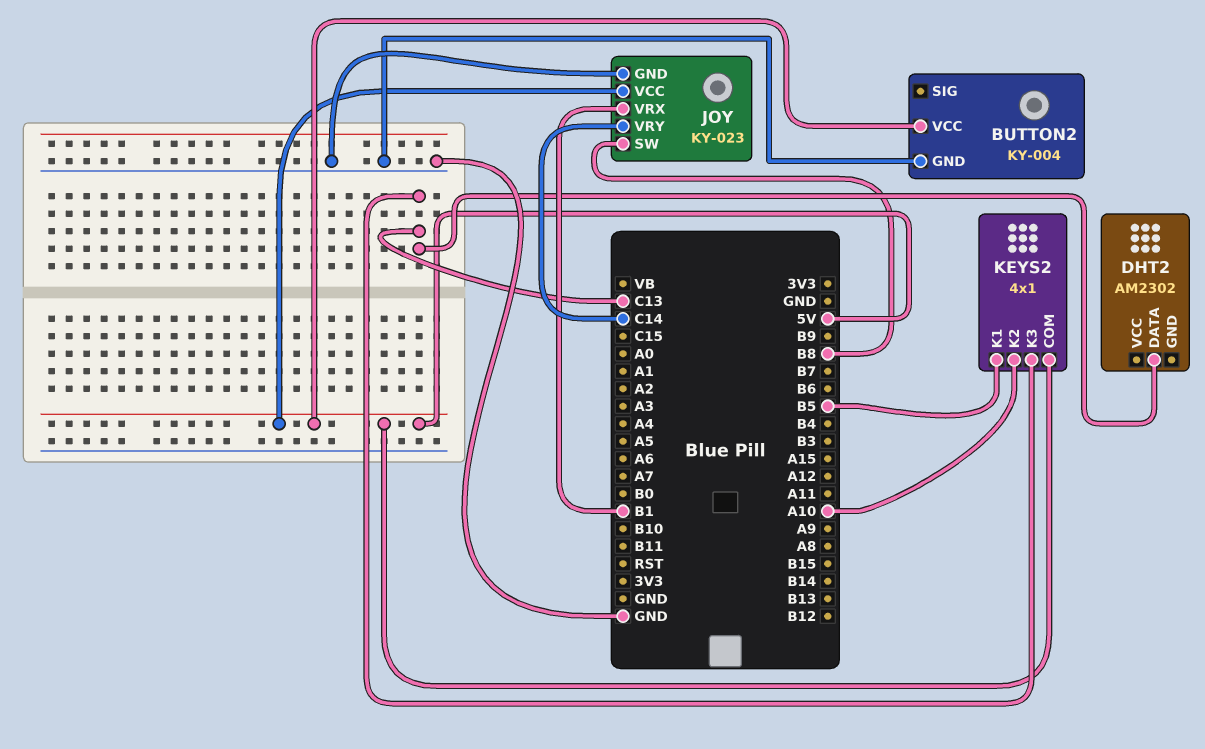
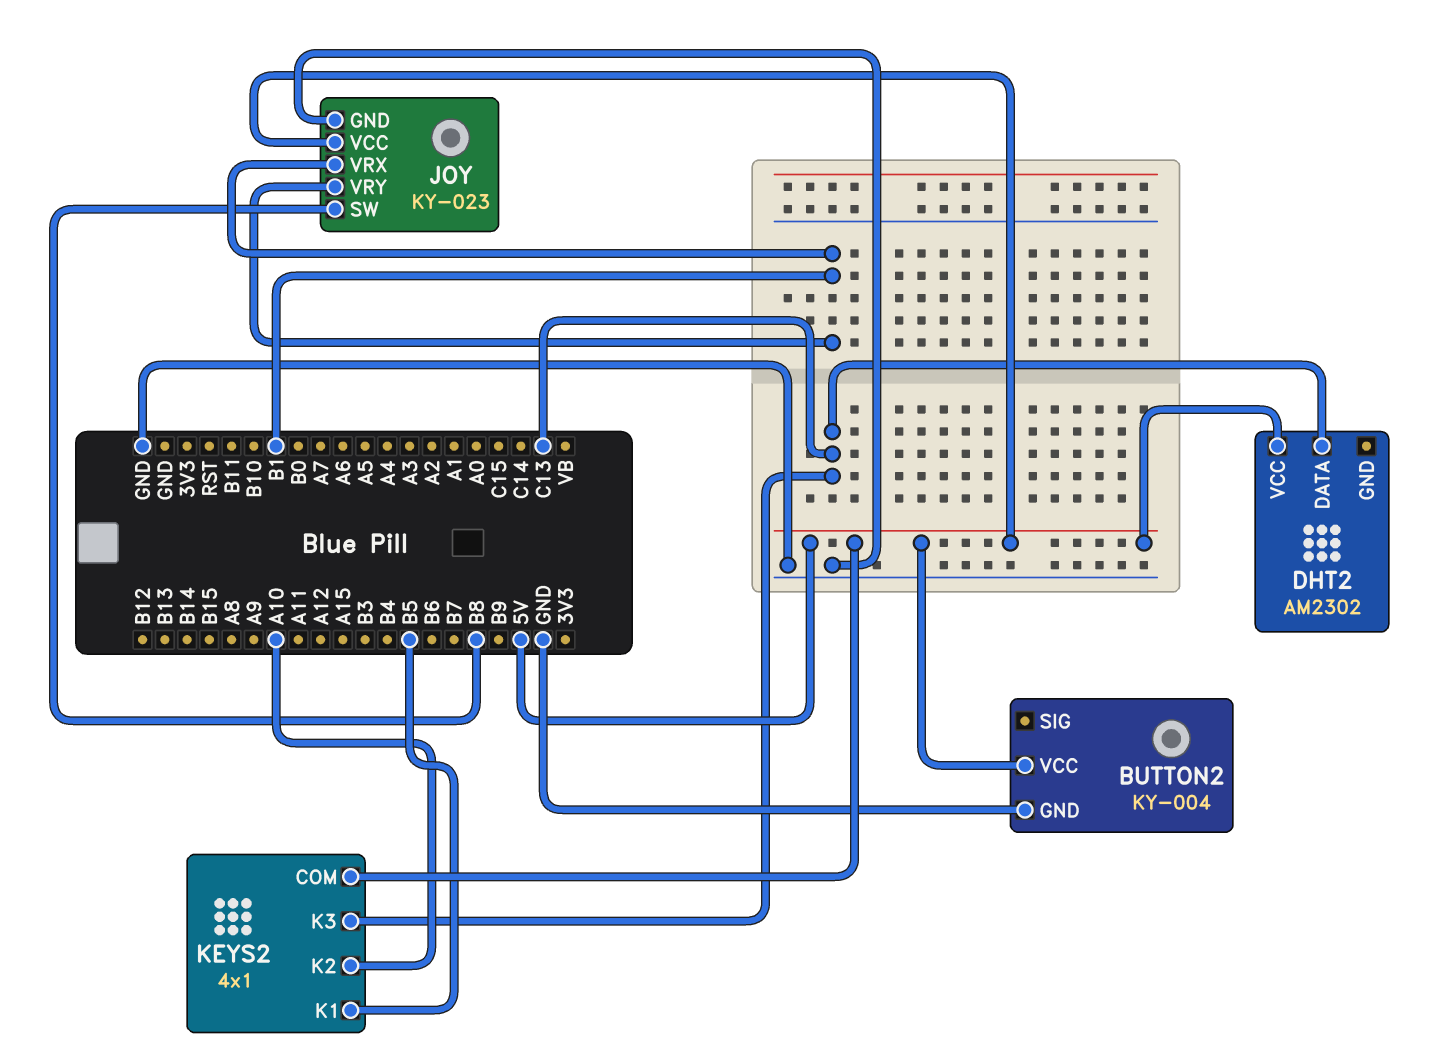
DHT2 pin VCC: none -> 5V
JOY pin VRY: C14 -> B1

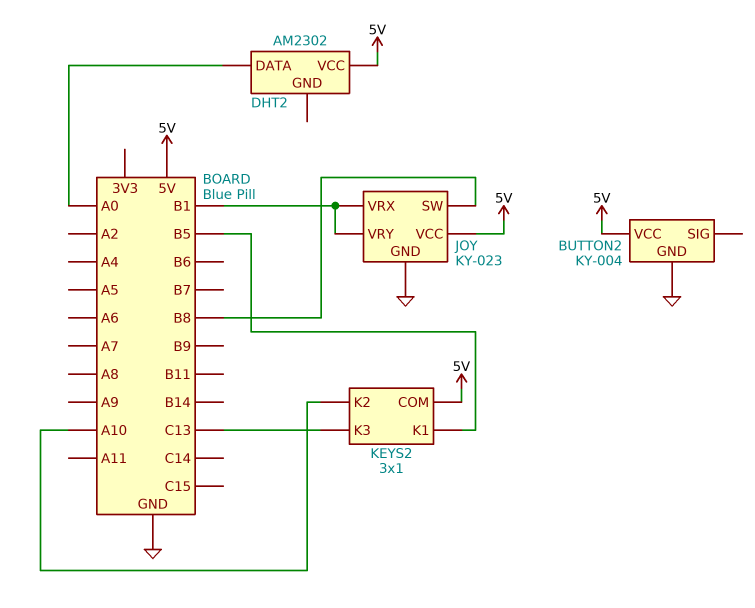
DHT2 pin DATA: C13 -> A0
KEYS2: 4x1 -> 3x1

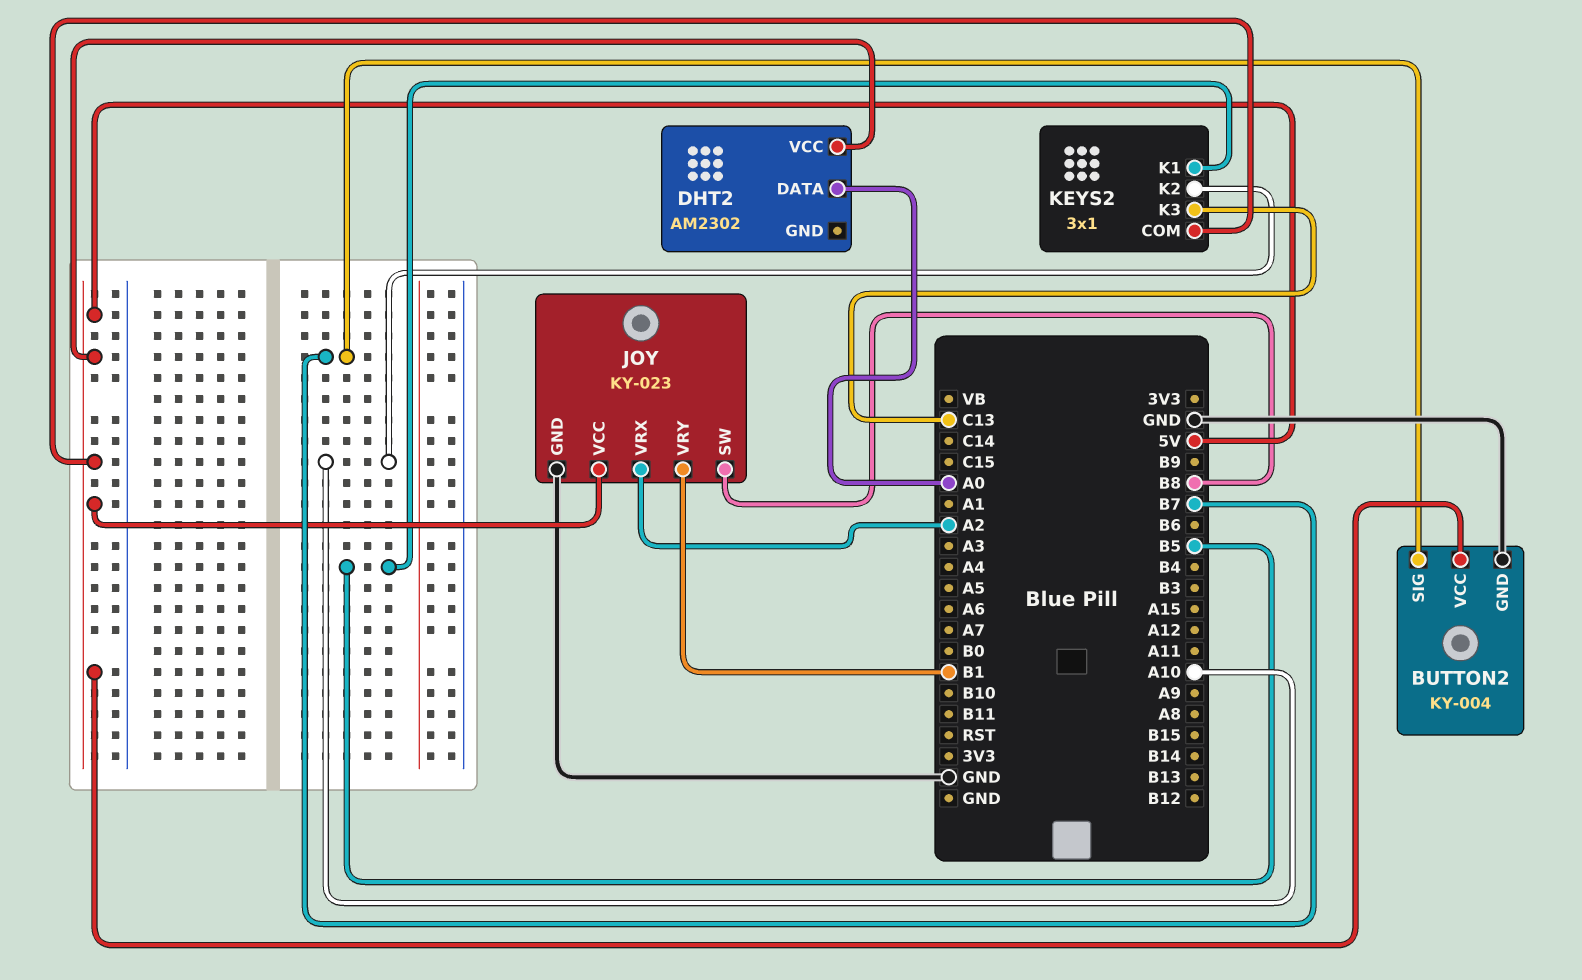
BUTTON2 pin SIG: none -> B7
JOY pin VRX: B1 -> A2

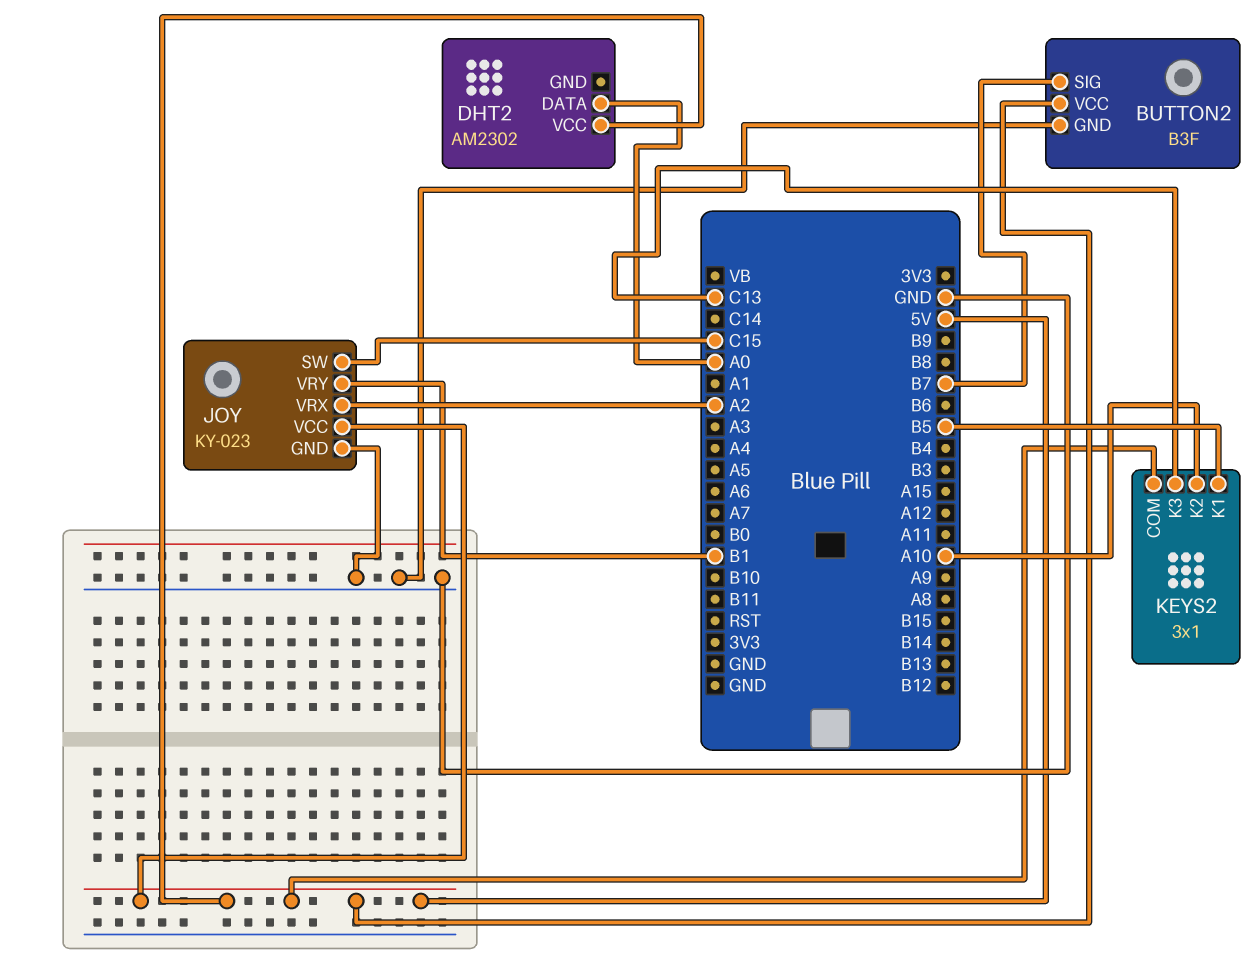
BUTTON2: KY-004 -> B3F
JOY pin SW: B8 -> C15

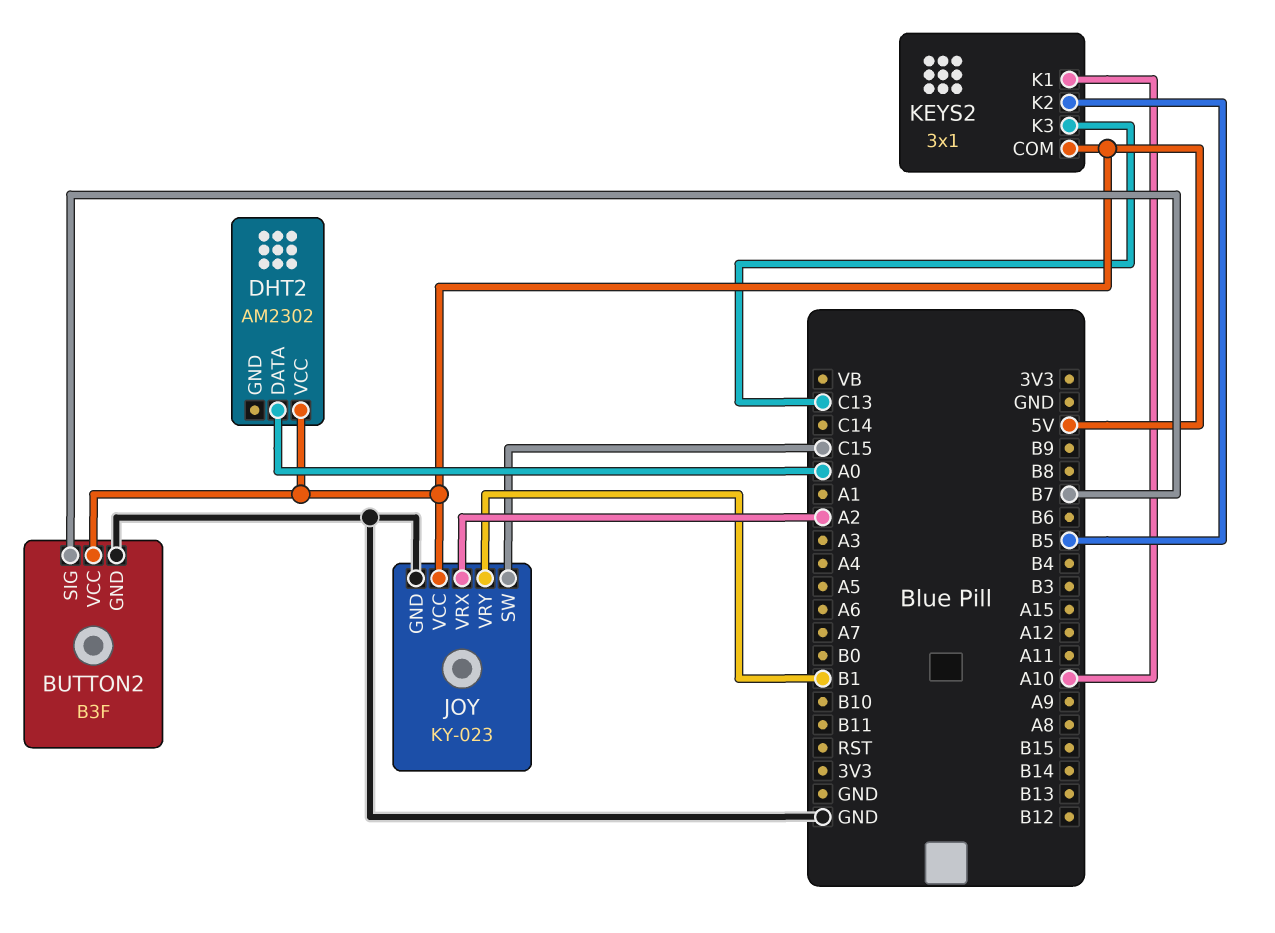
KEYS2 pin K1: B5 -> A10
KEYS2 pin K2: A10 -> B5

